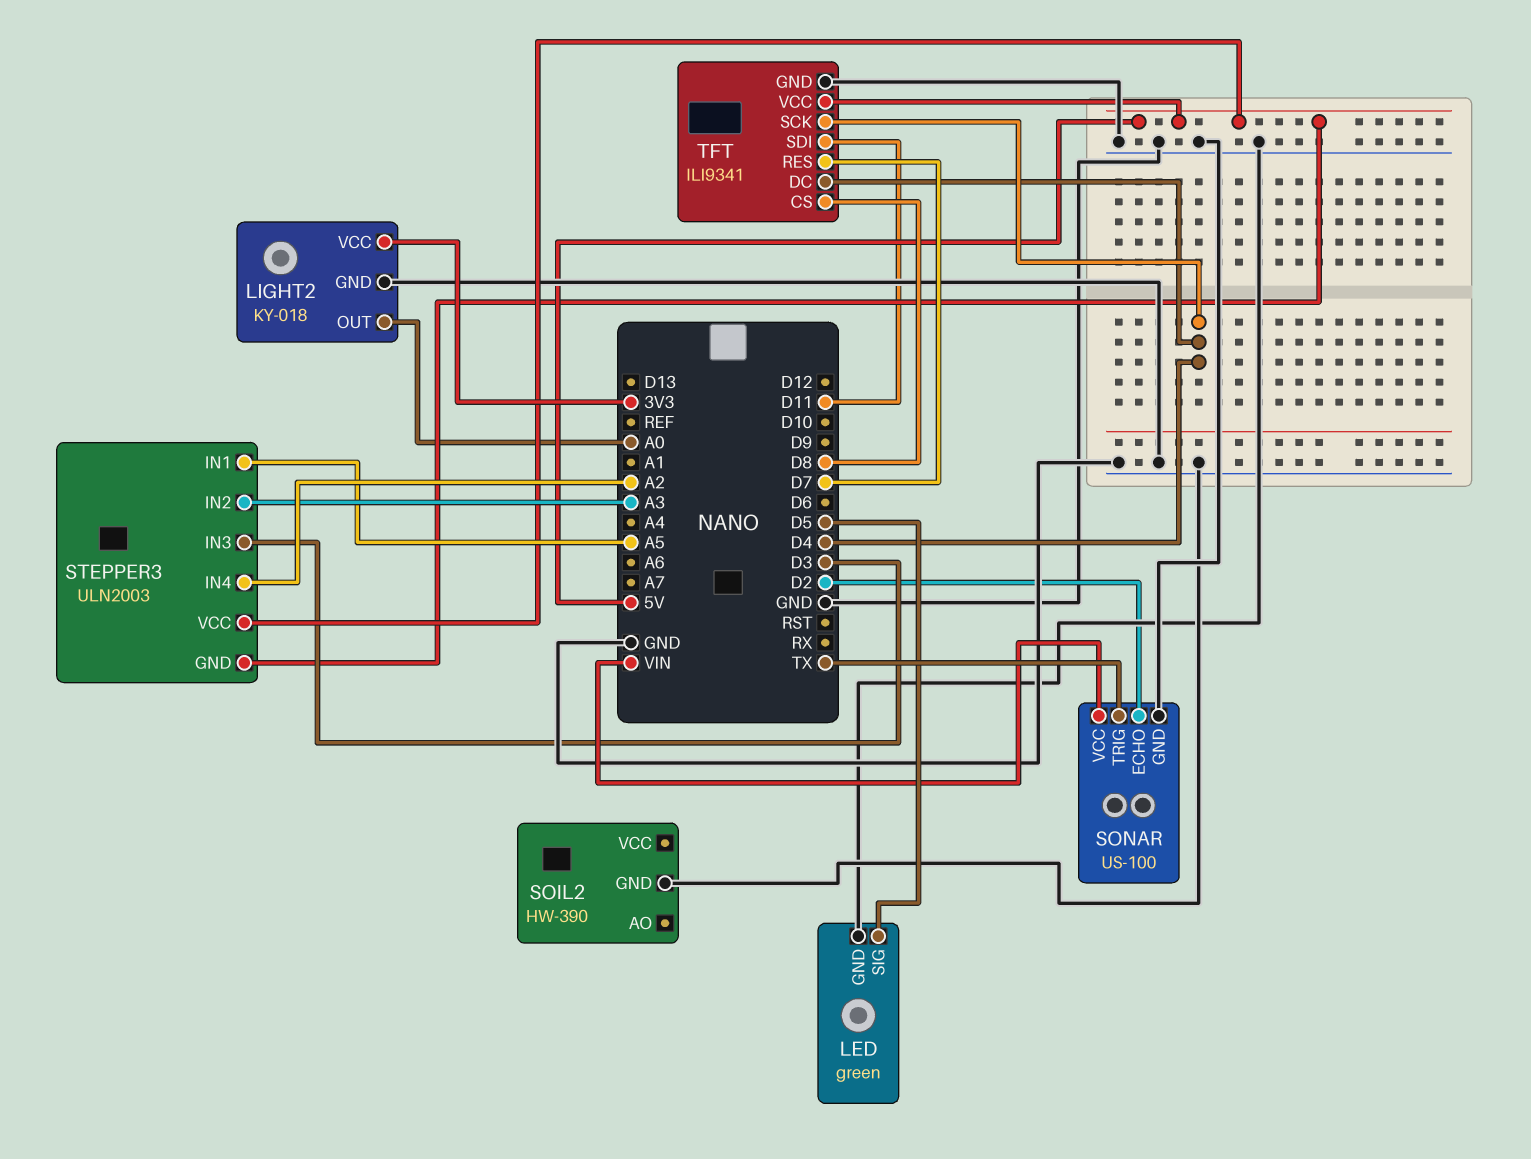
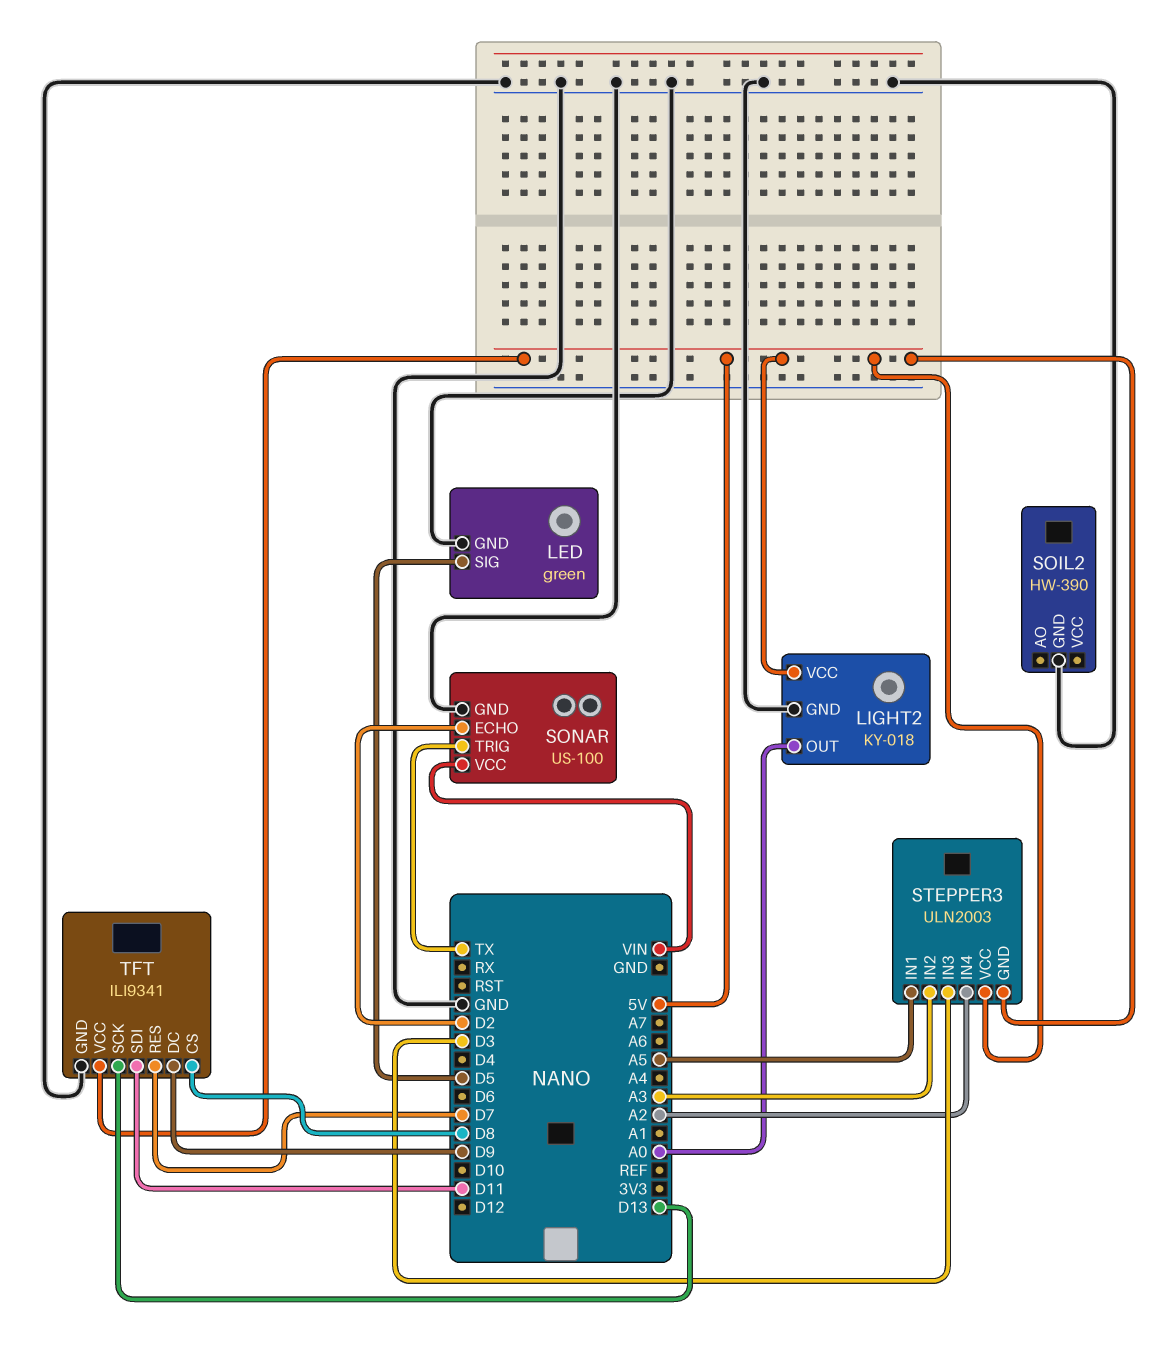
LIGHT2 pin VCC: 3V3 -> 5V
TFT pin DC: D4 -> D9
TFT pin SCK: D4 -> D13

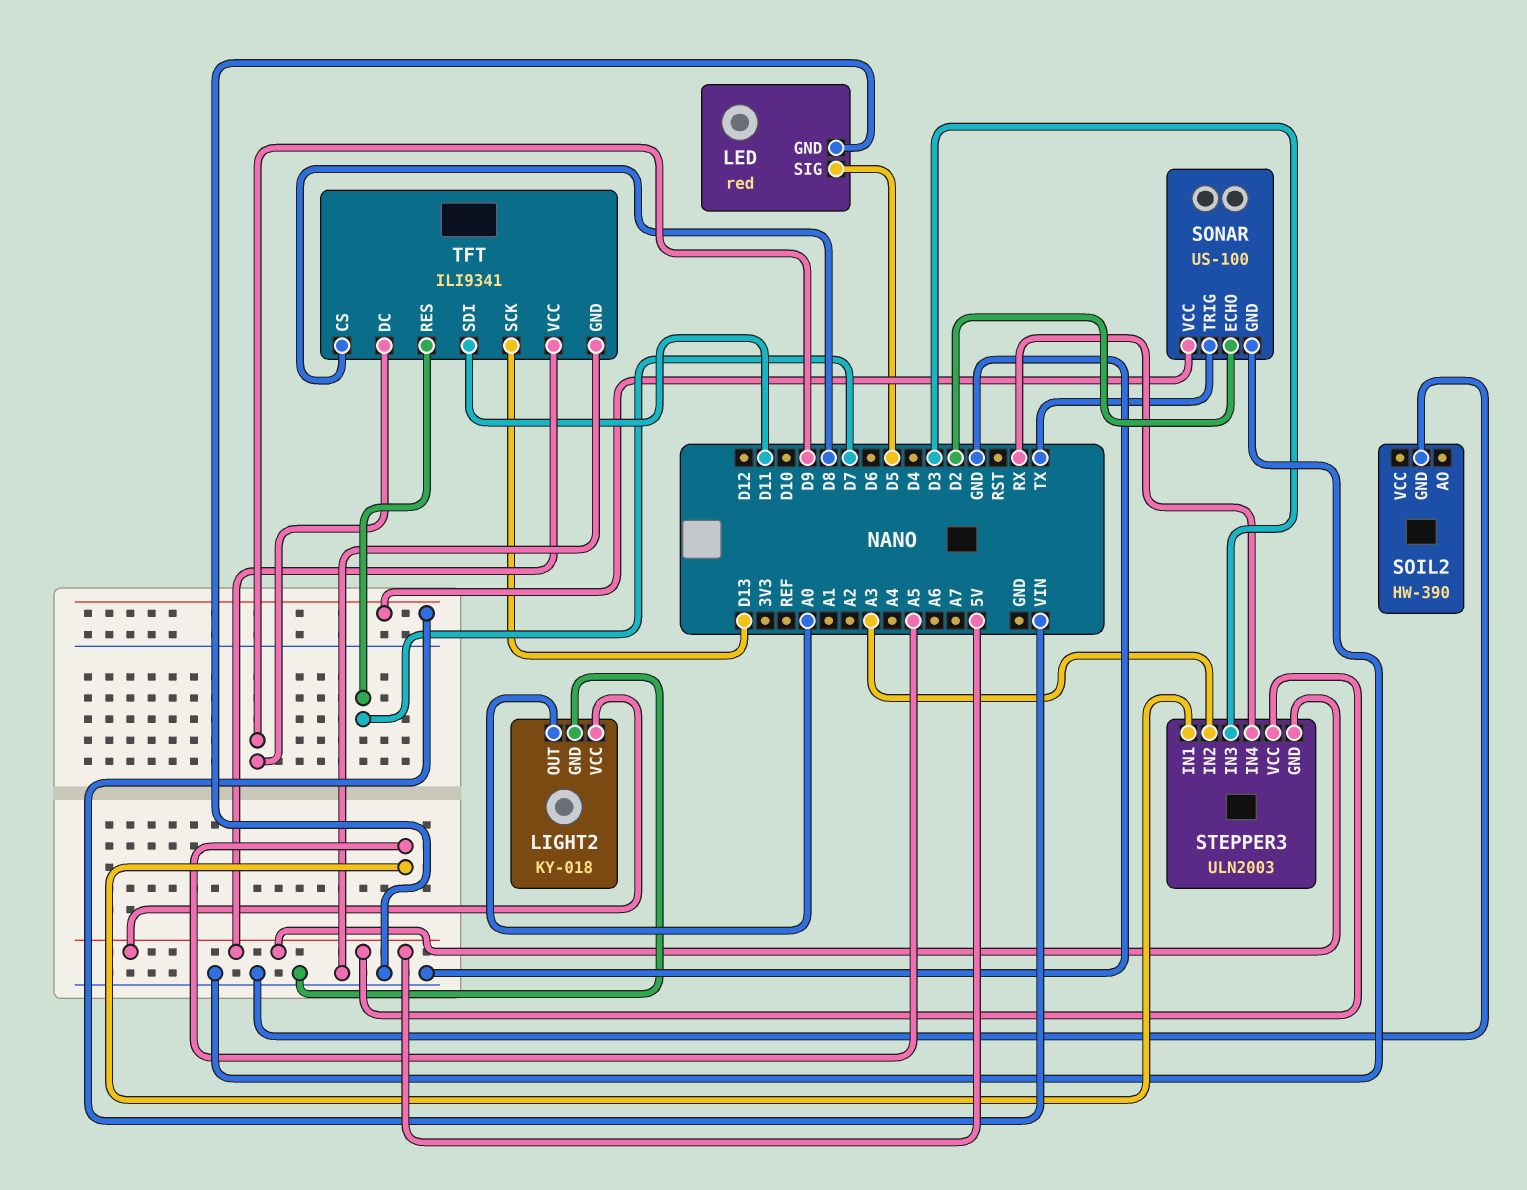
LED: green -> red
STEPPER3 pin IN4: A2 -> RX

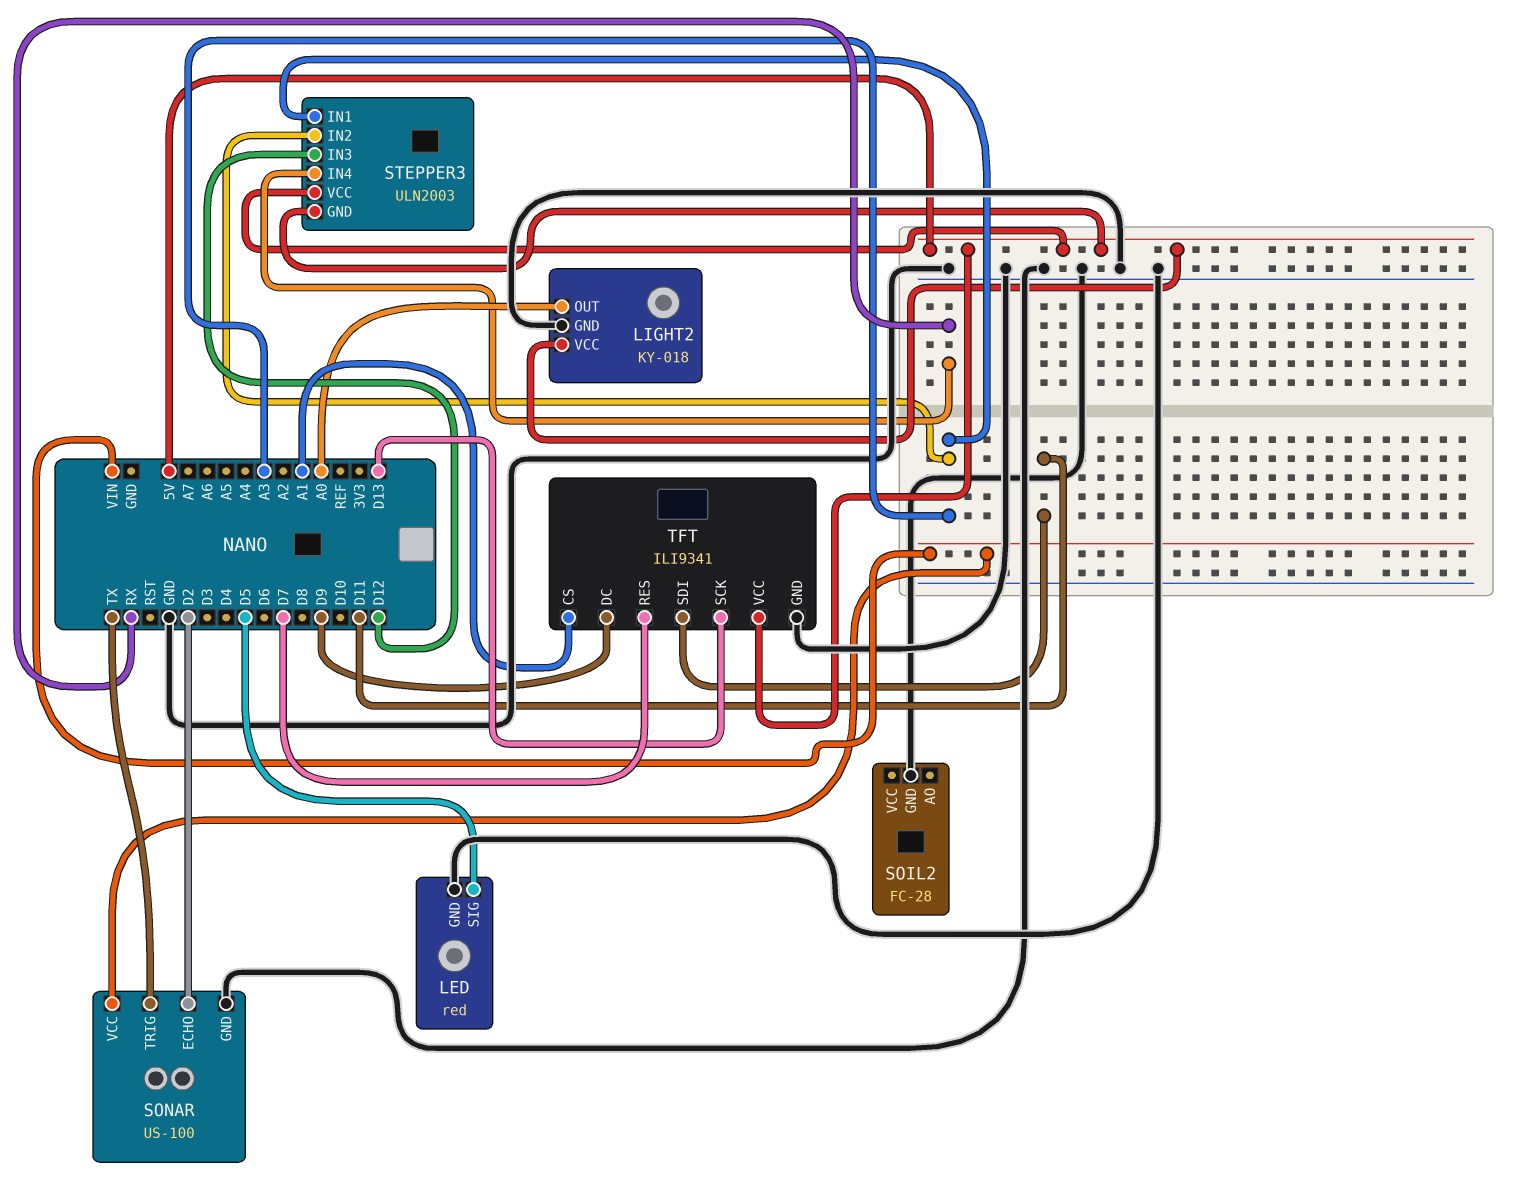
SOIL2: HW-390 -> FC-28
STEPPER3 pin IN1: A5 -> A3
STEPPER3 pin IN3: D3 -> D12
TFT pin CS: D8 -> A1

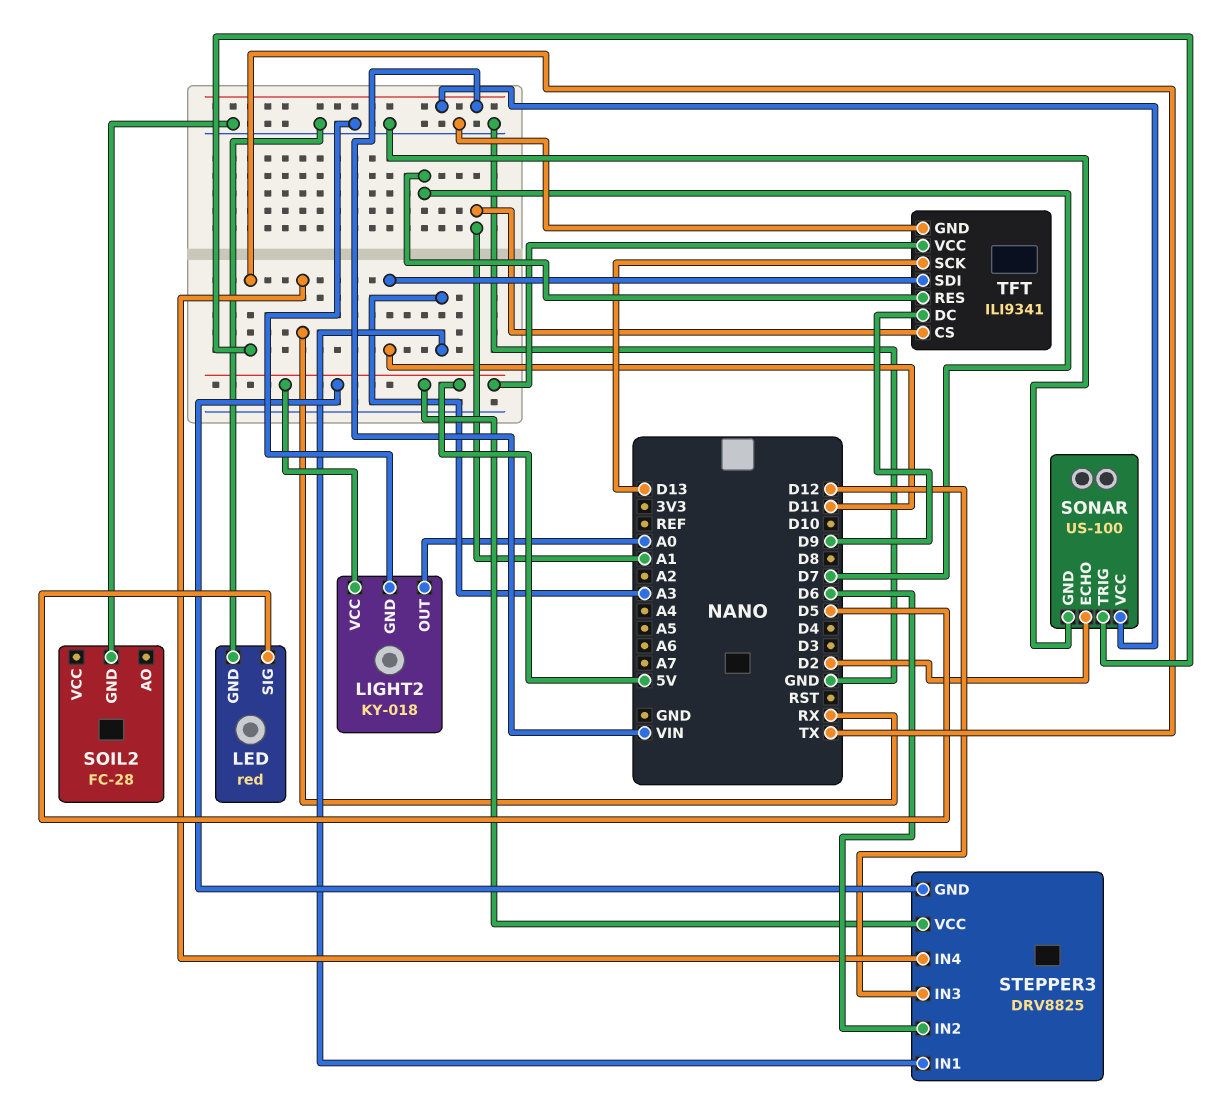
STEPPER3: ULN2003 -> DRV8825
STEPPER3 pin IN2: A3 -> D6

